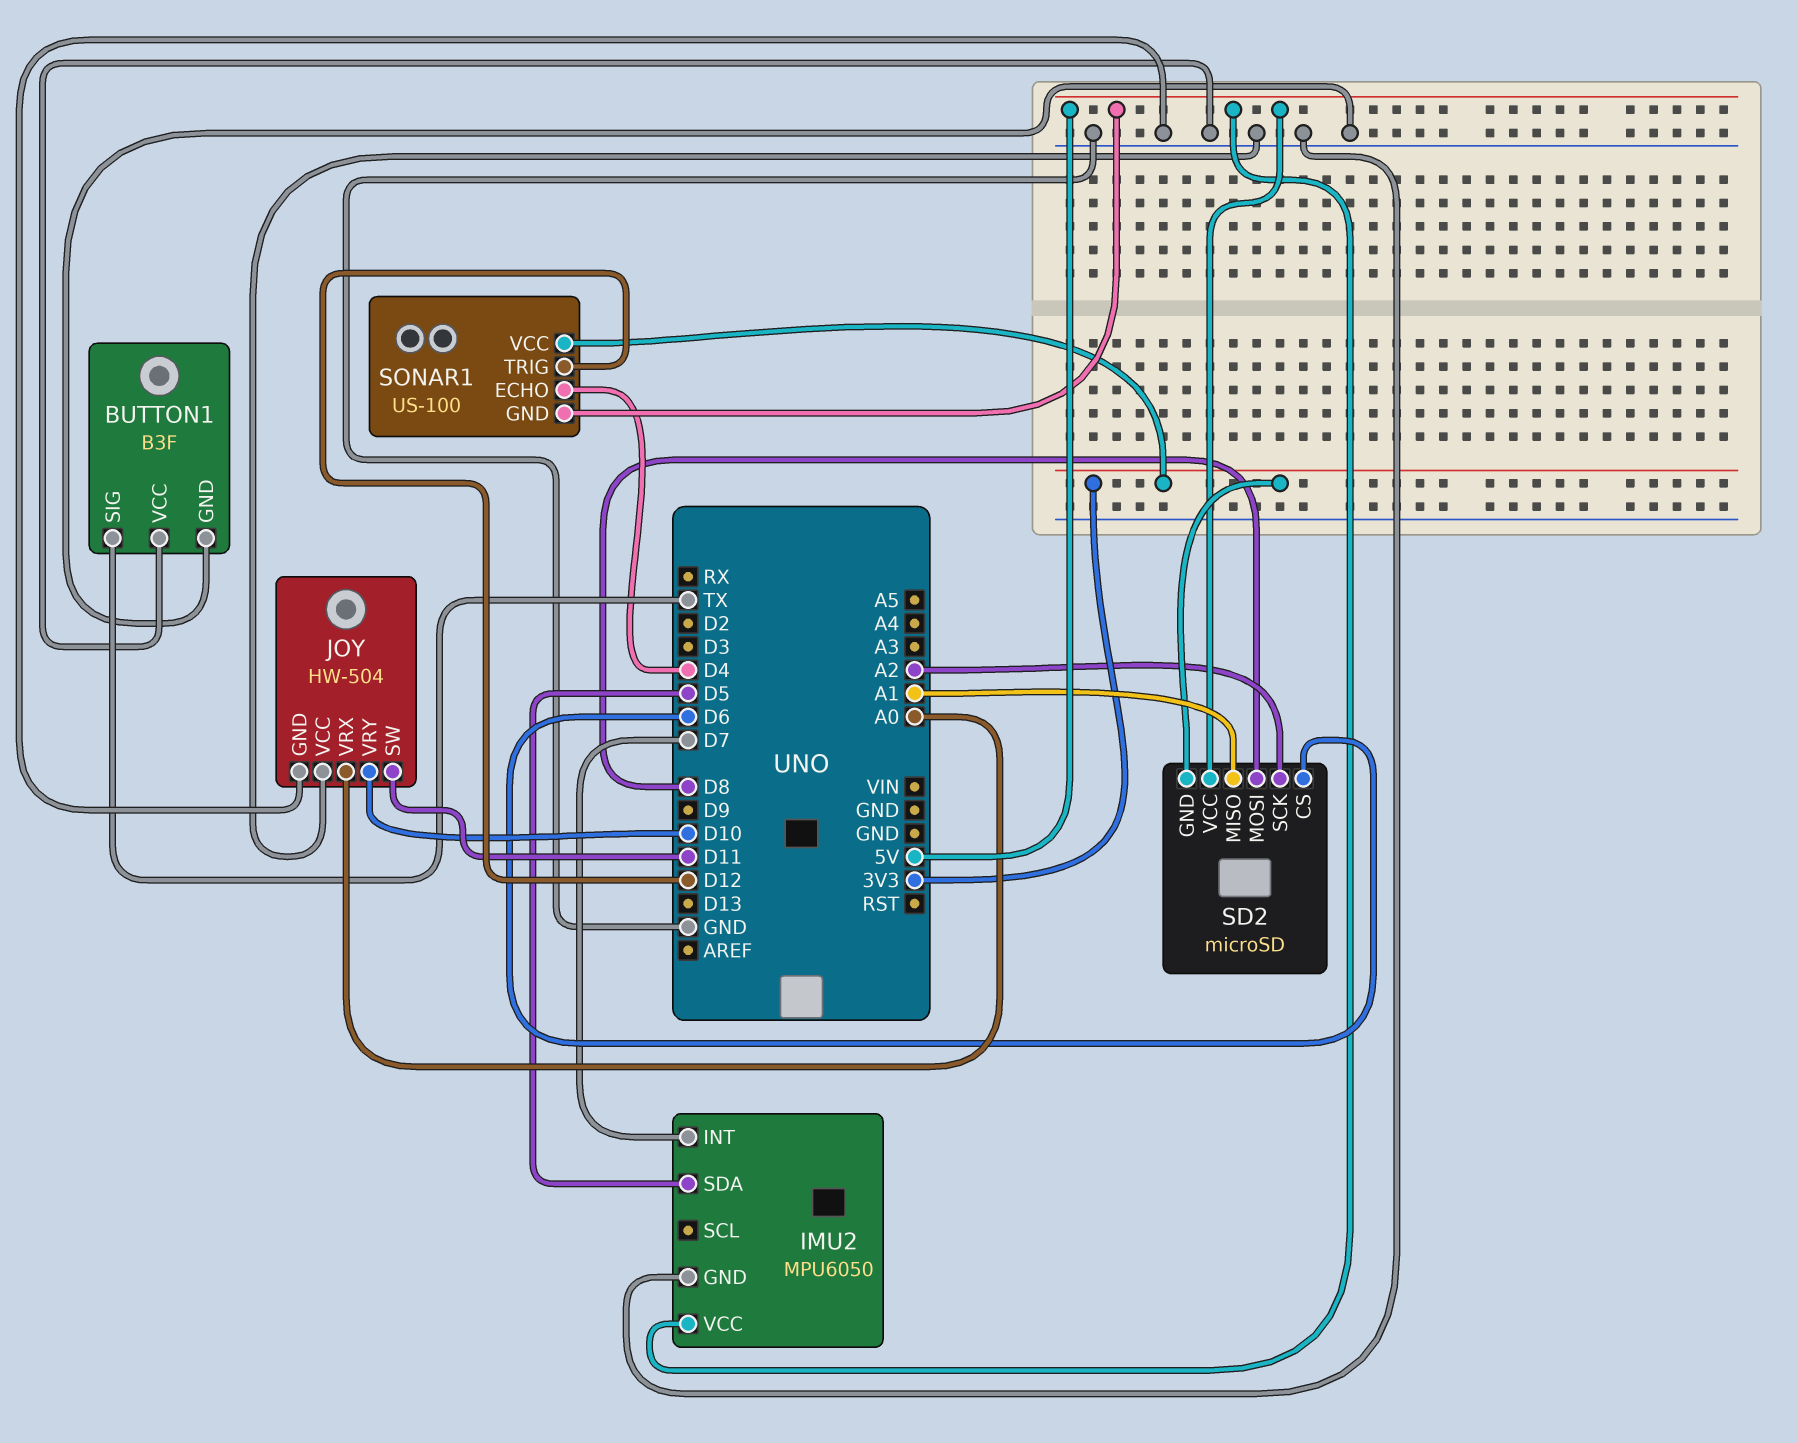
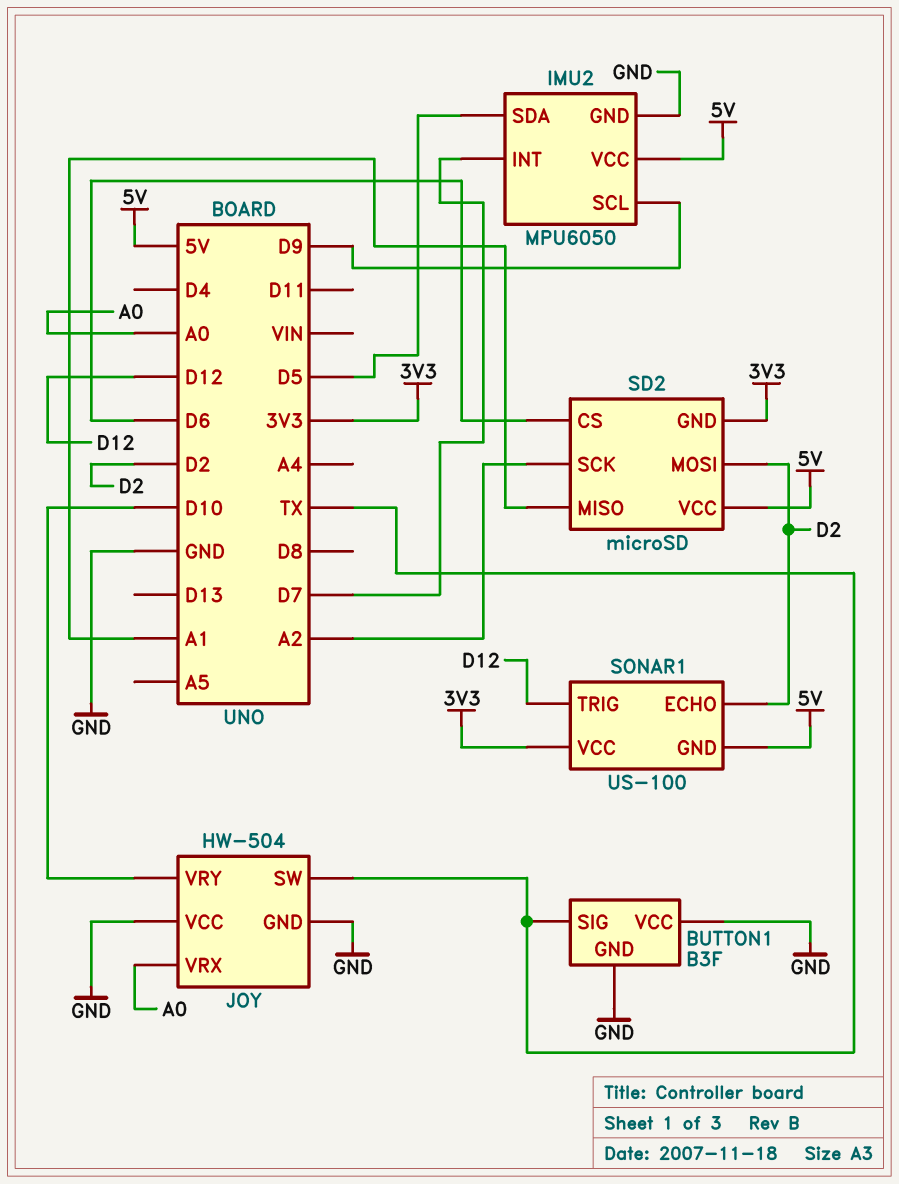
IMU2 pin SCL: none -> D9
JOY pin SW: D11 -> TX
SD2 pin MOSI: D8 -> D2
SONAR1 pin ECHO: D4 -> D2

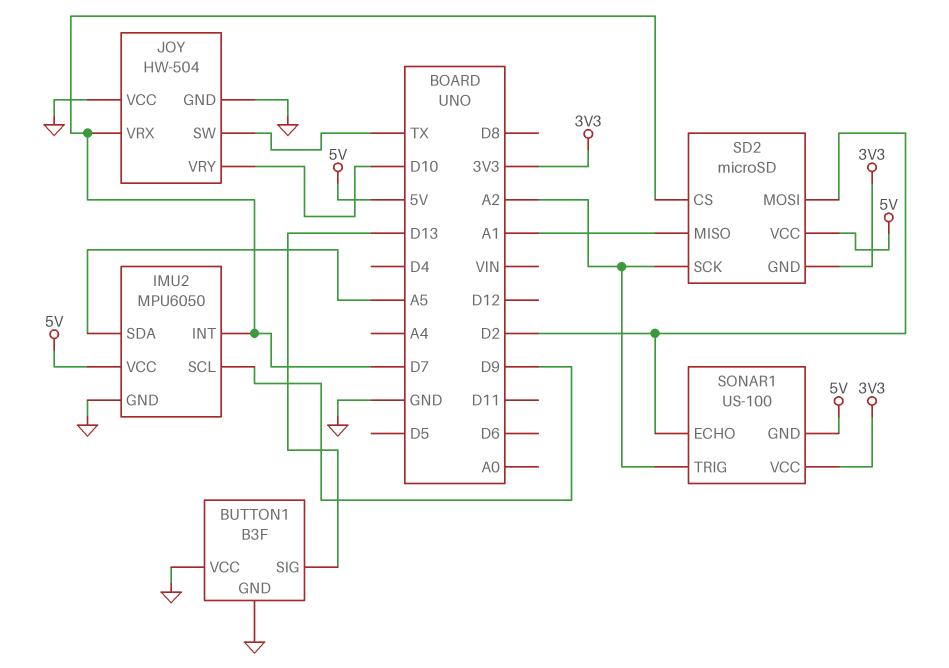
BUTTON1 pin SIG: TX -> D13
IMU2 pin SDA: D5 -> A5
JOY pin VRX: A0 -> D7
SD2 pin CS: D6 -> D7
SONAR1 pin TRIG: D12 -> A2

